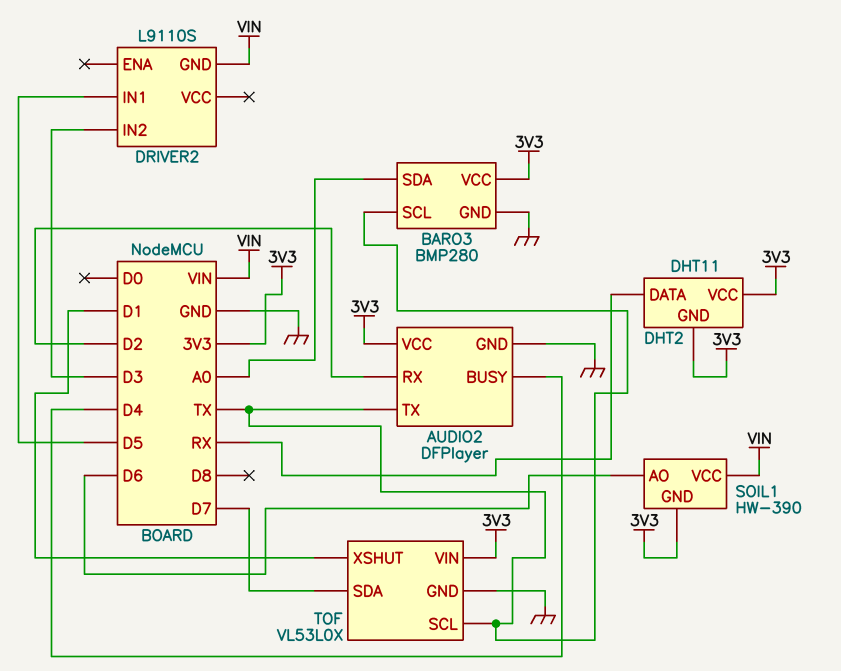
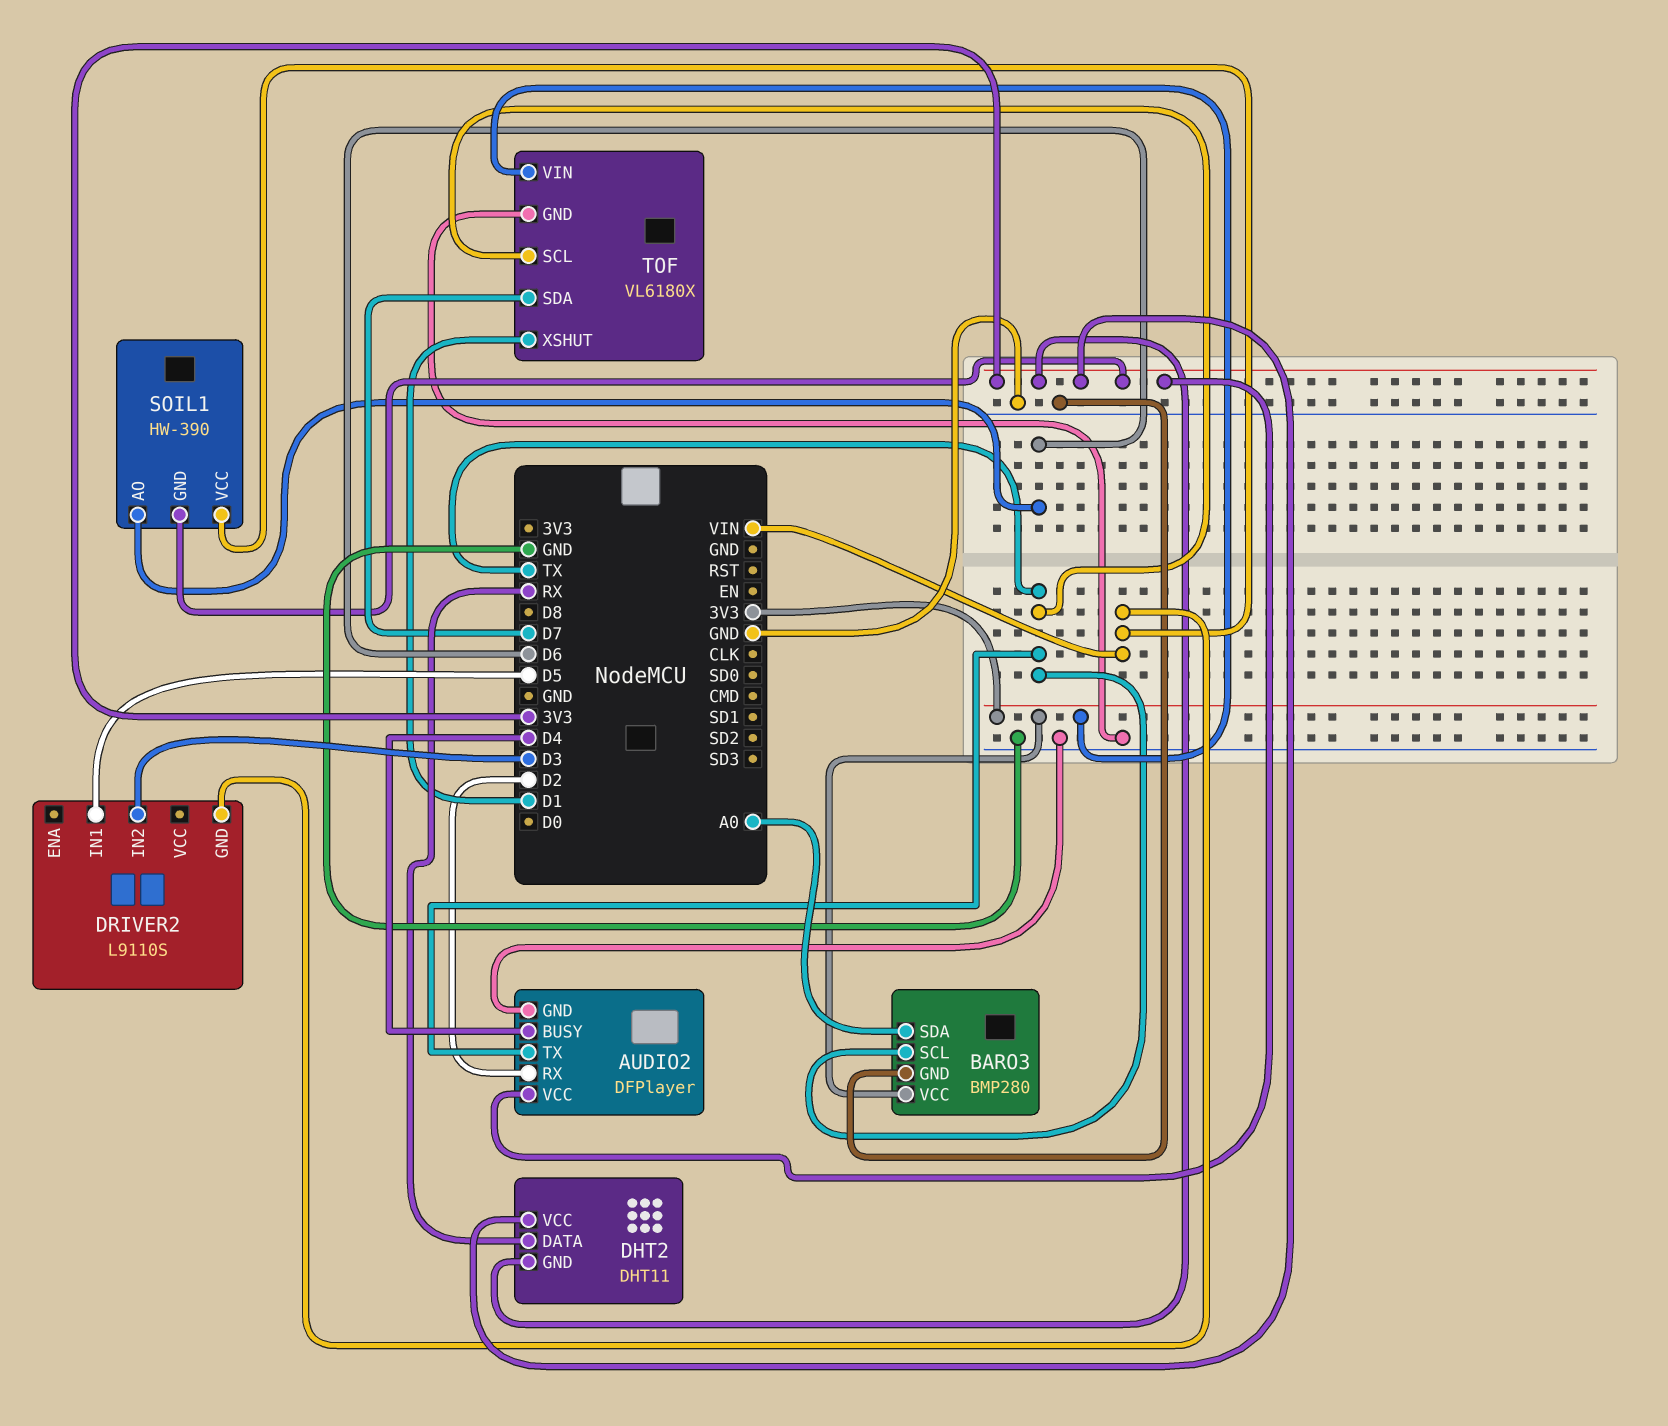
TOF: VL53L0X -> VL6180X

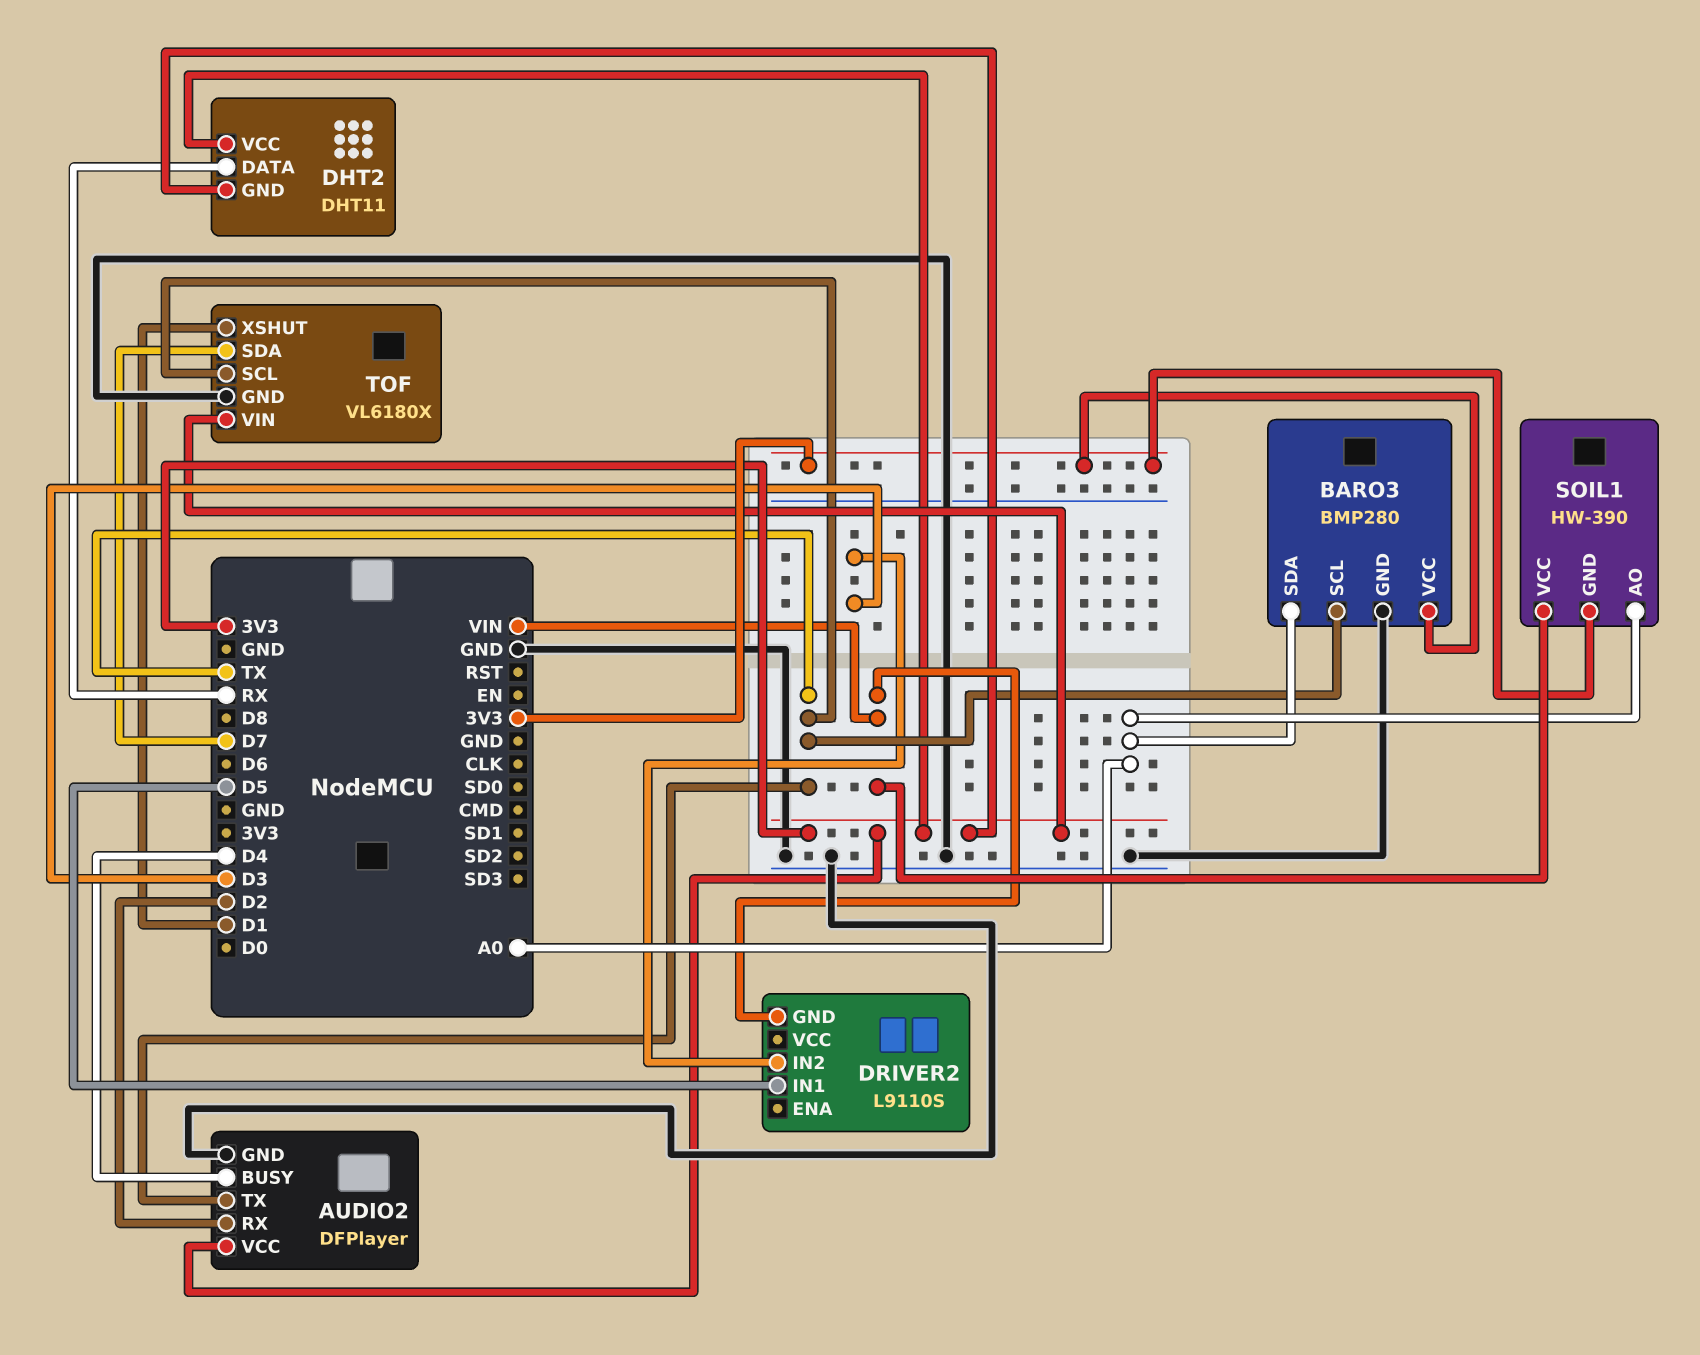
SOIL1 pin AO: D6 -> A0

